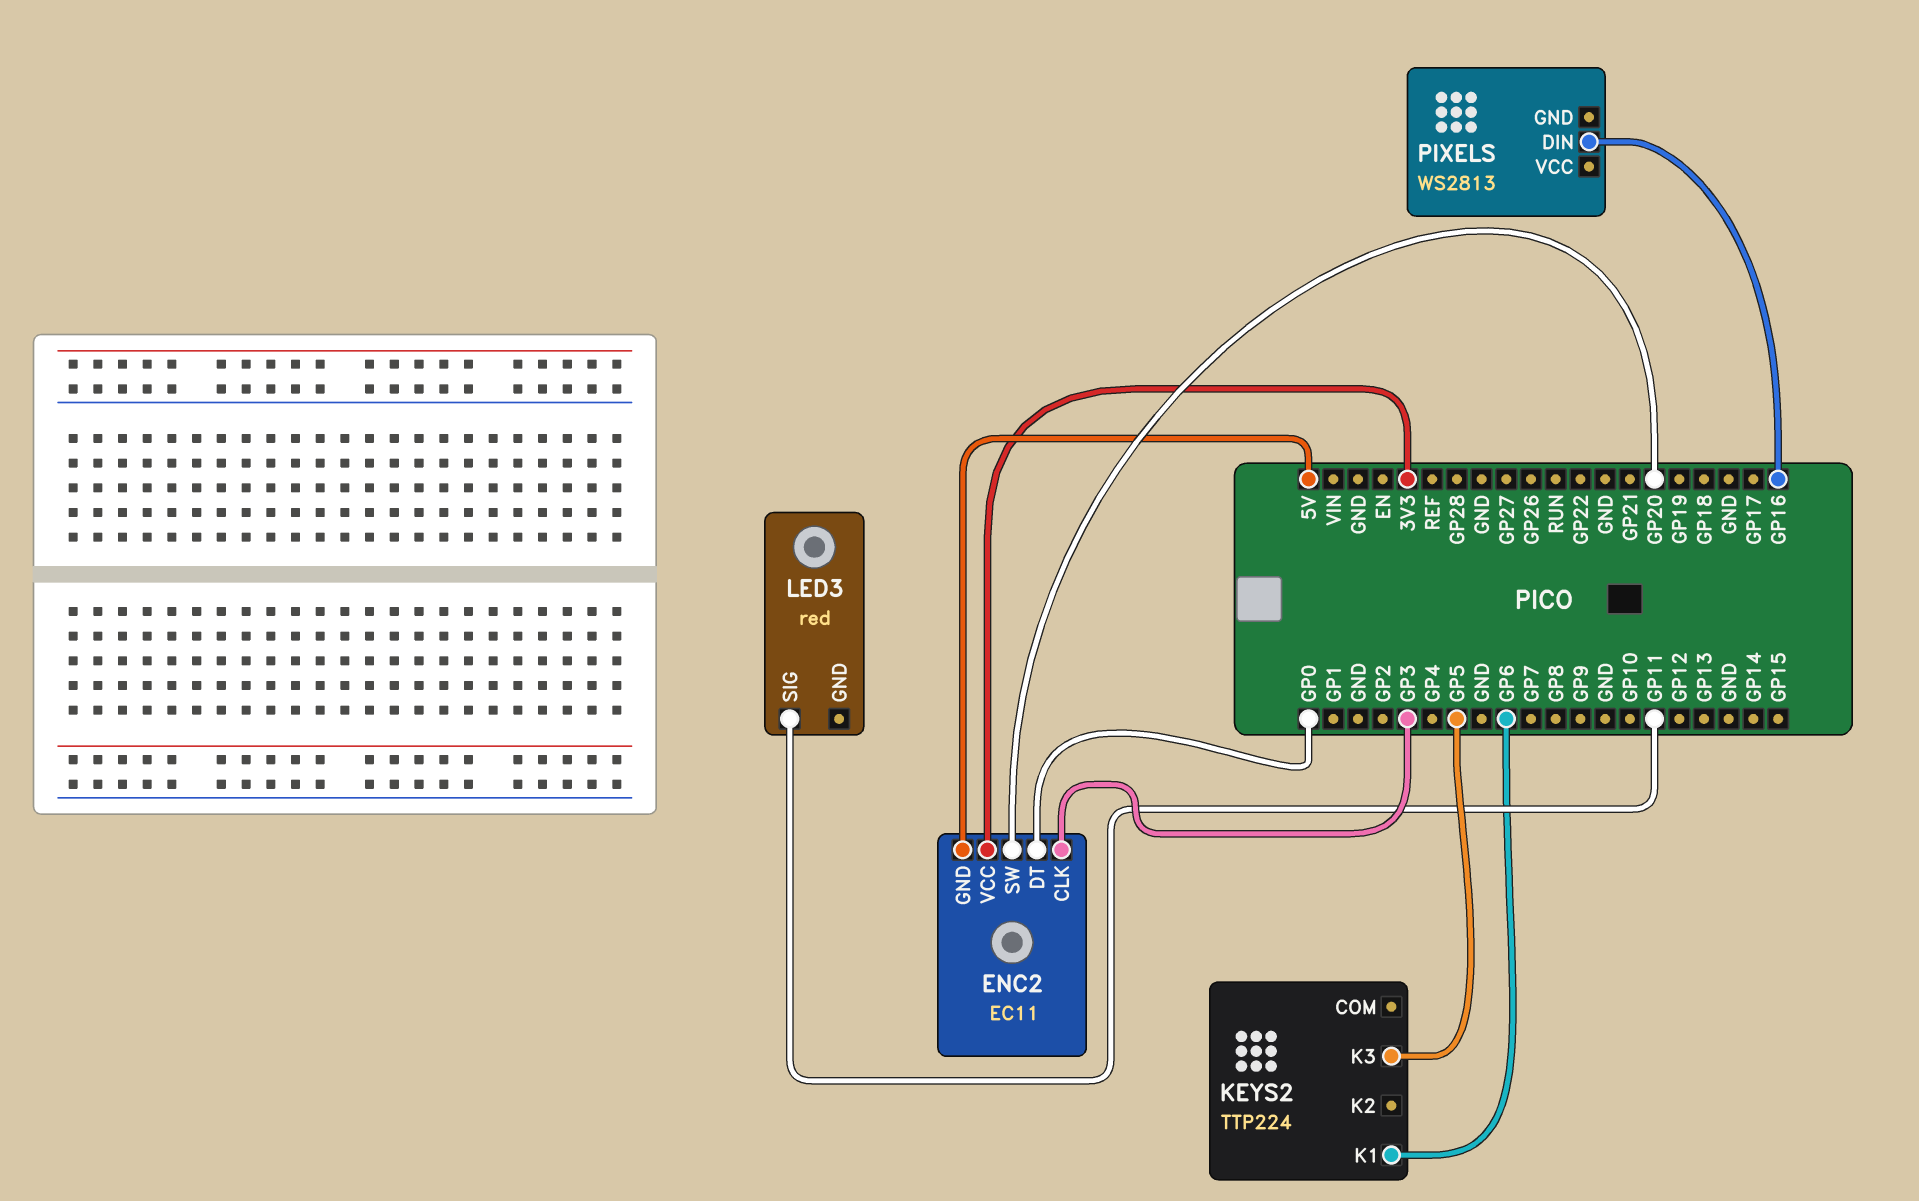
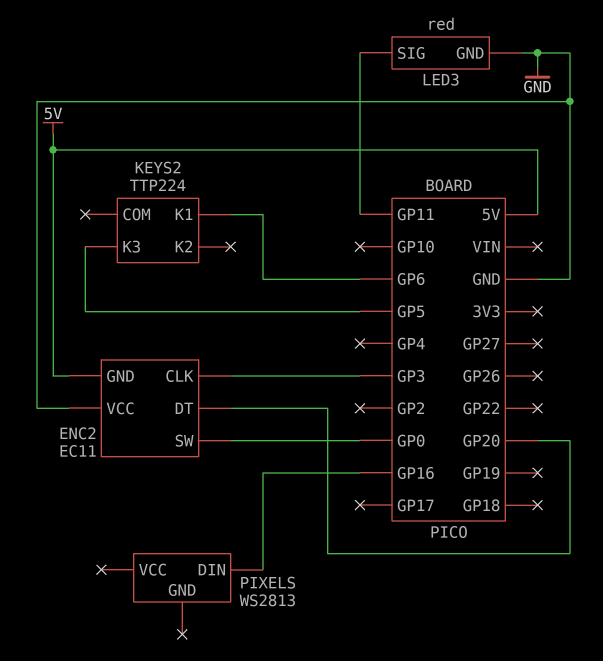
ENC2 pin DT: GP0 -> GP20
ENC2 pin SW: GP20 -> GP0
ENC2 pin VCC: 3V3 -> GND
LED3 pin GND: none -> GND

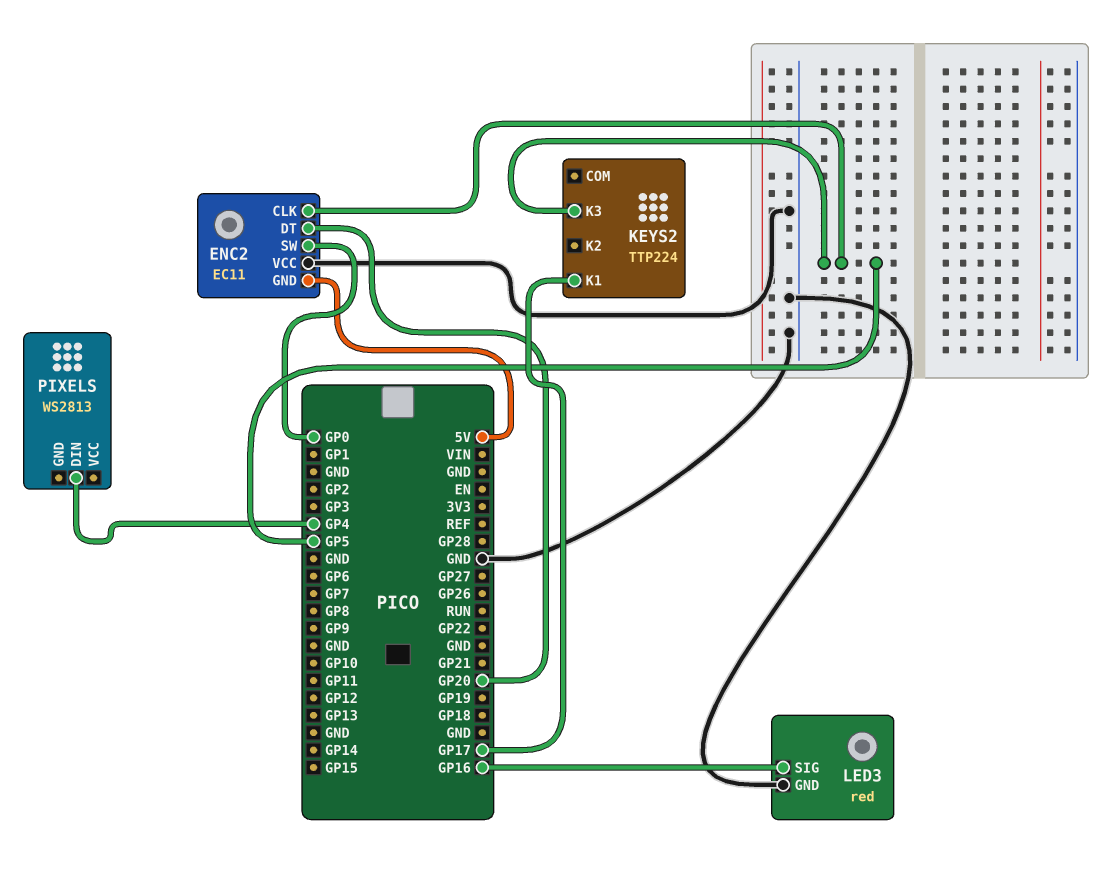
ENC2 pin CLK: GP3 -> GP5
KEYS2 pin K1: GP6 -> GP17
LED3 pin SIG: GP11 -> GP16
PIXELS pin DIN: GP16 -> GP4

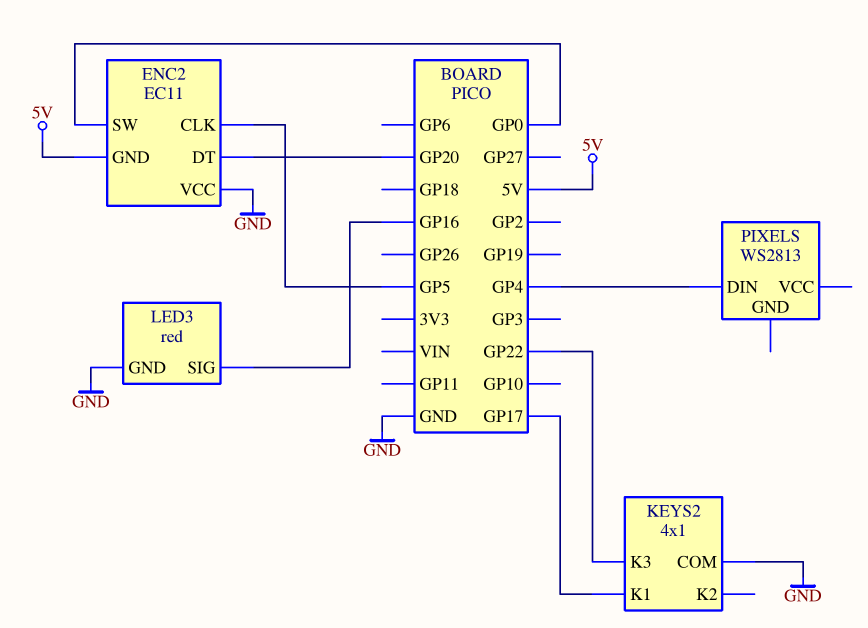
KEYS2: TTP224 -> 4x1
KEYS2 pin COM: none -> GND
KEYS2 pin K3: GP5 -> GP22

